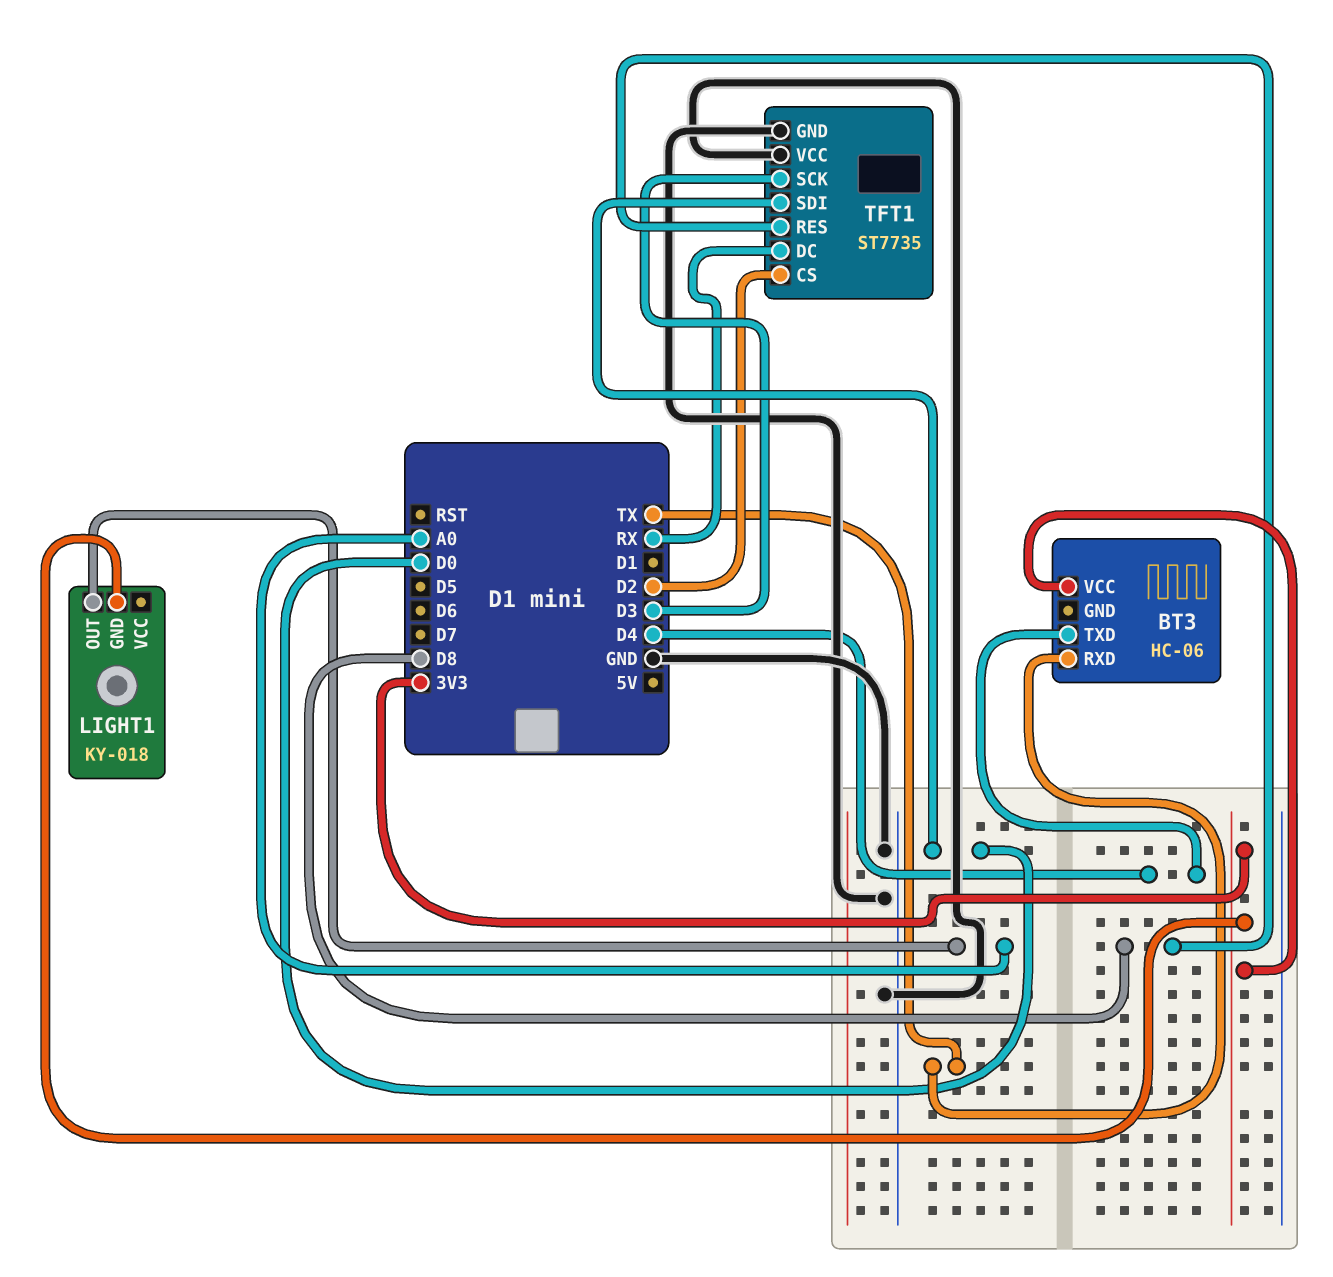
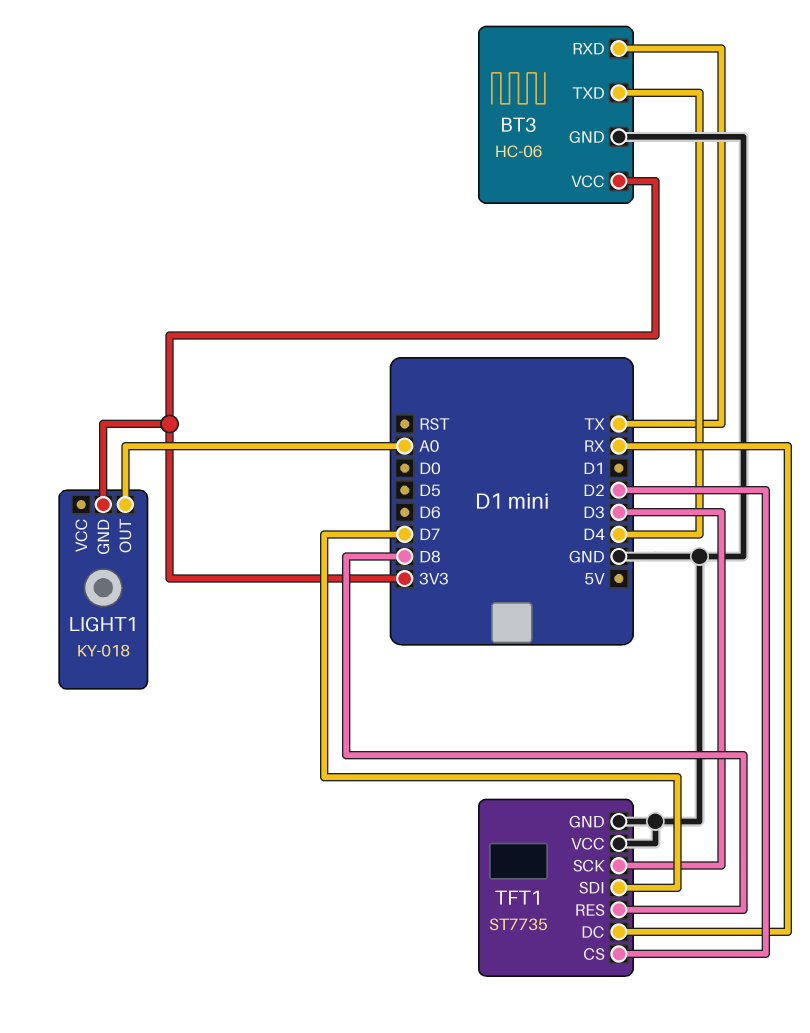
BT3 pin GND: none -> GND
TFT1 pin SDI: D0 -> D7

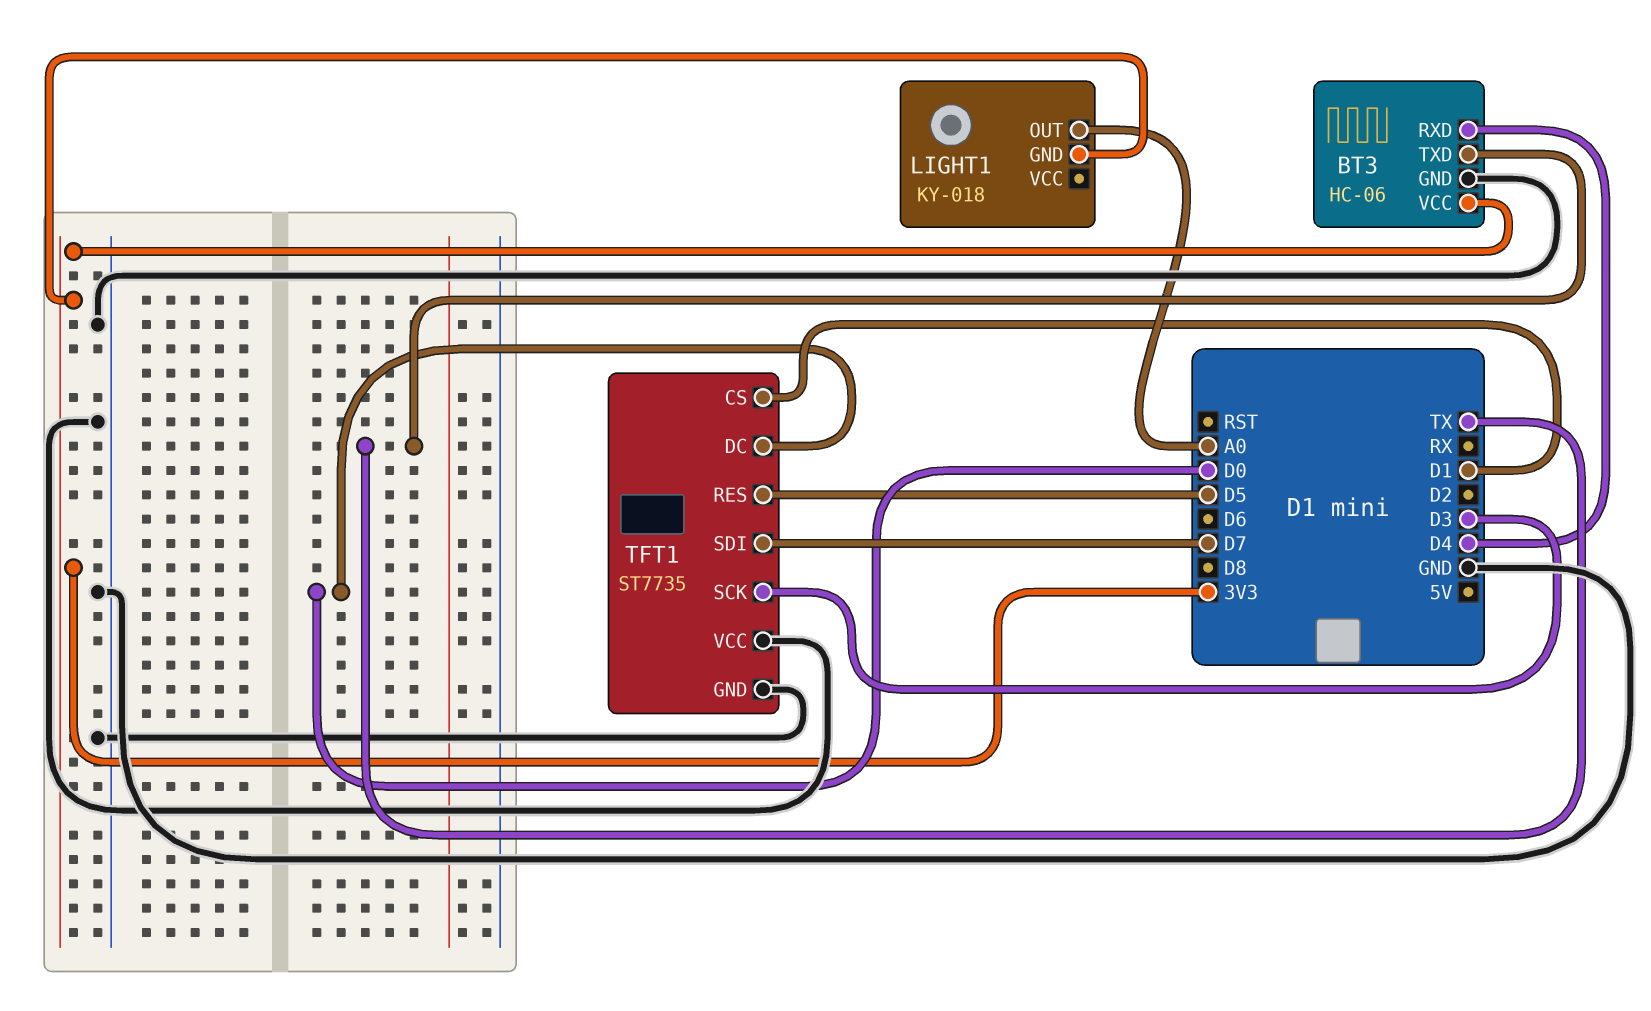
BT3 pin RXD: TX -> D4
BT3 pin TXD: D4 -> TX
TFT1 pin CS: D2 -> D1
TFT1 pin DC: RX -> D0
TFT1 pin RES: D8 -> D5

